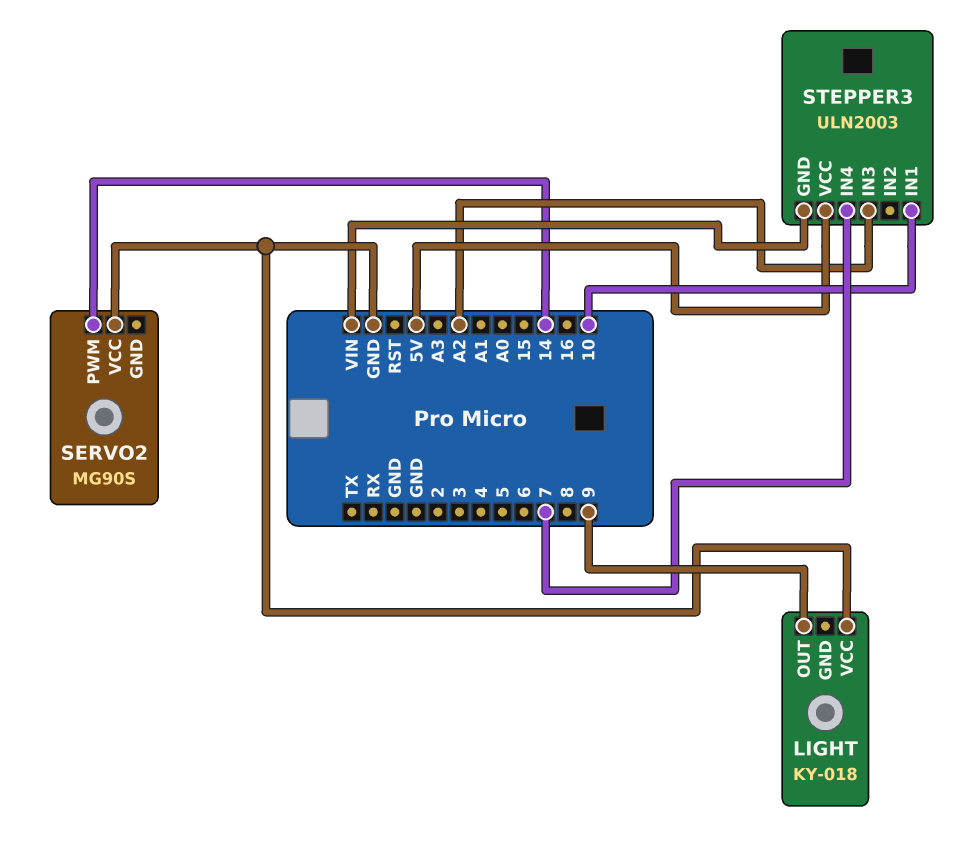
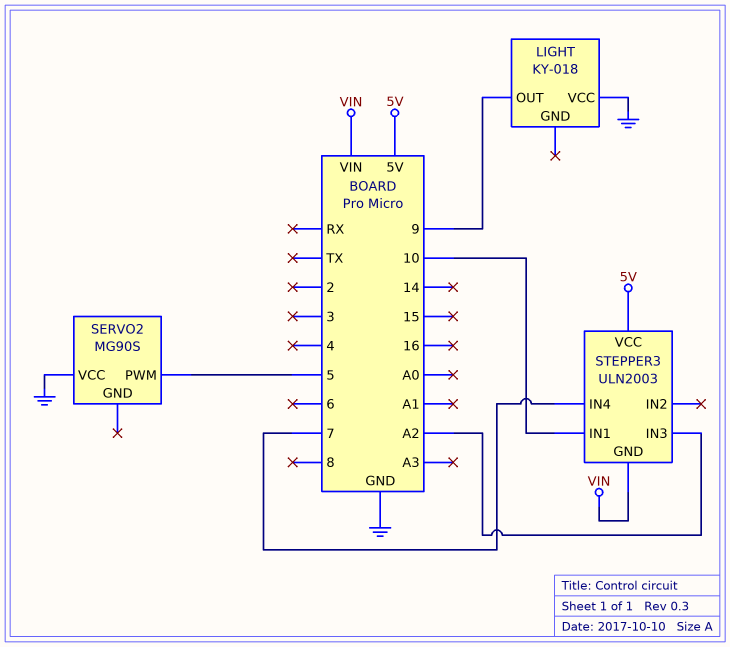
SERVO2 pin PWM: 14 -> 5

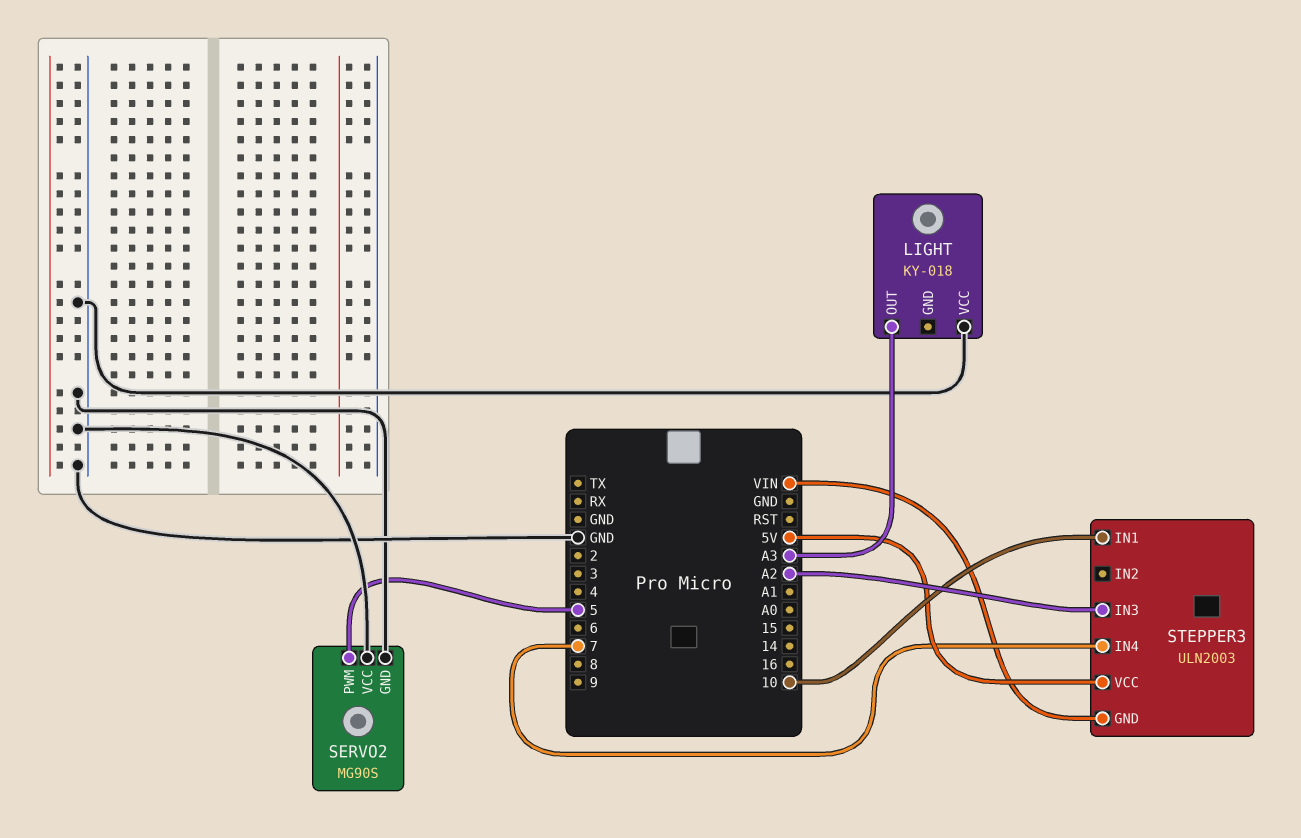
LIGHT pin OUT: 9 -> A3
SERVO2 pin GND: none -> GND

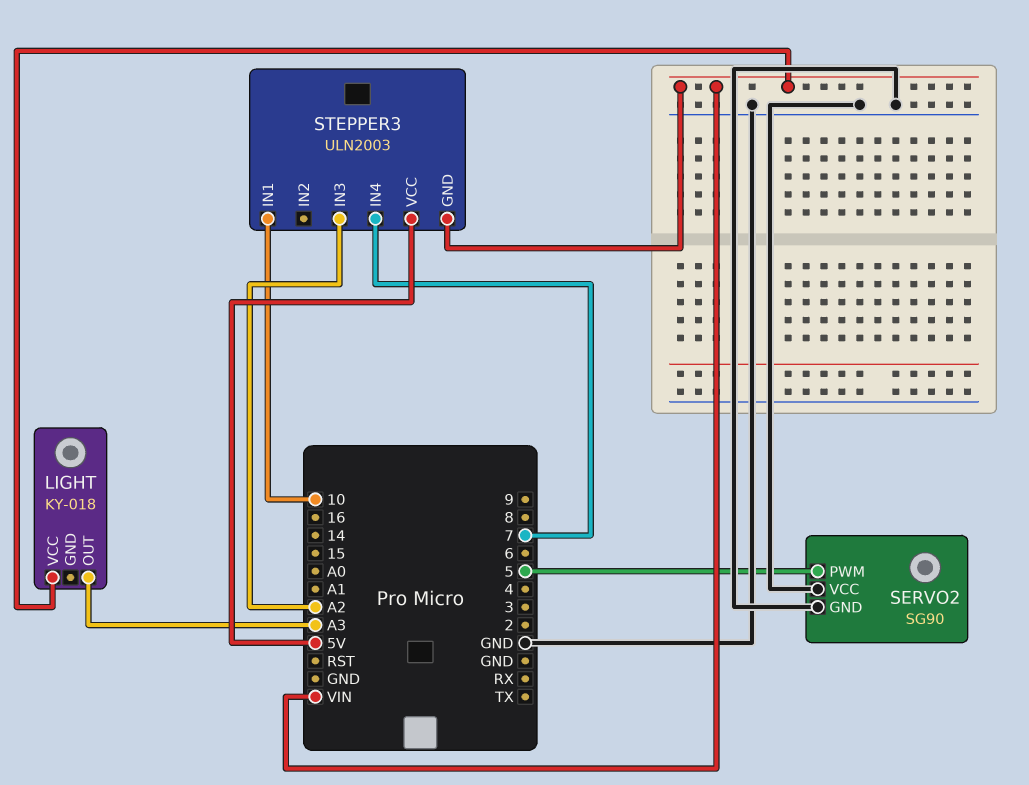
LIGHT pin VCC: GND -> VIN
SERVO2: MG90S -> SG90

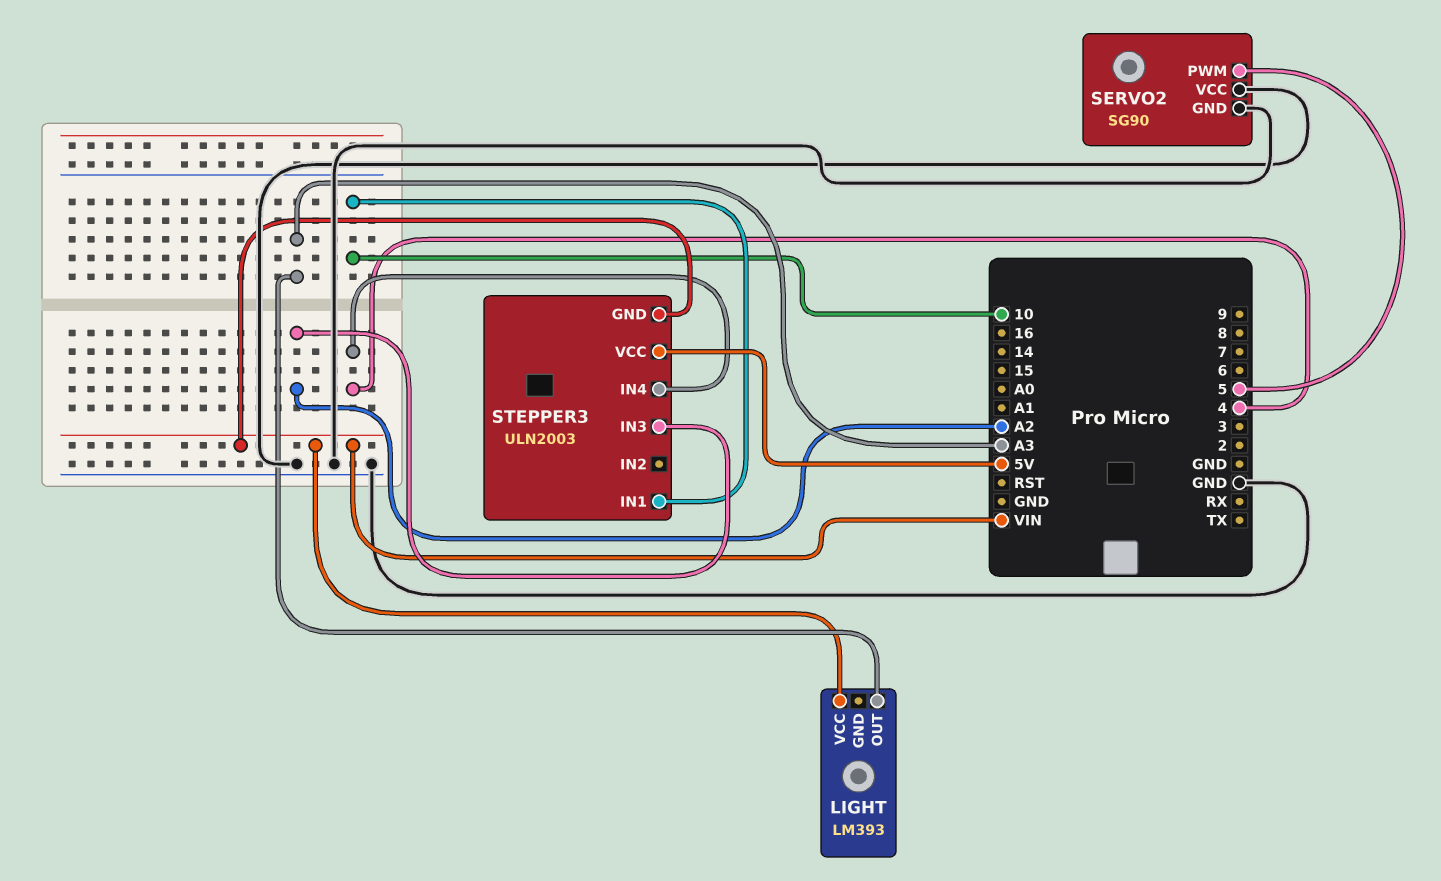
LIGHT: KY-018 -> LM393
STEPPER3 pin IN4: 7 -> 4

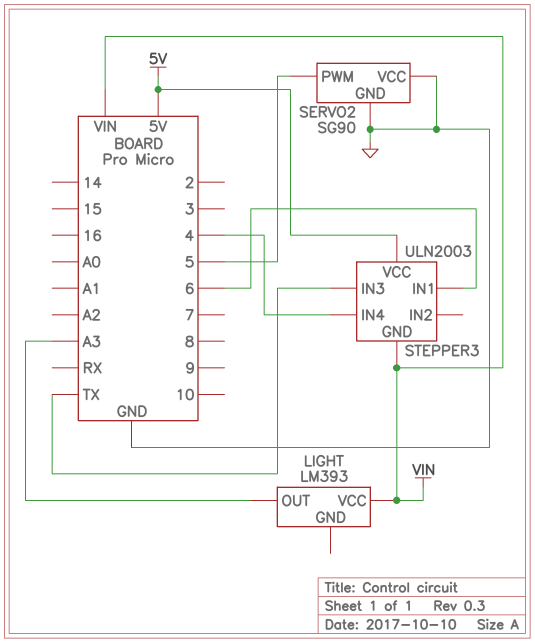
STEPPER3 pin IN1: 10 -> 6
STEPPER3 pin IN3: A2 -> TX

